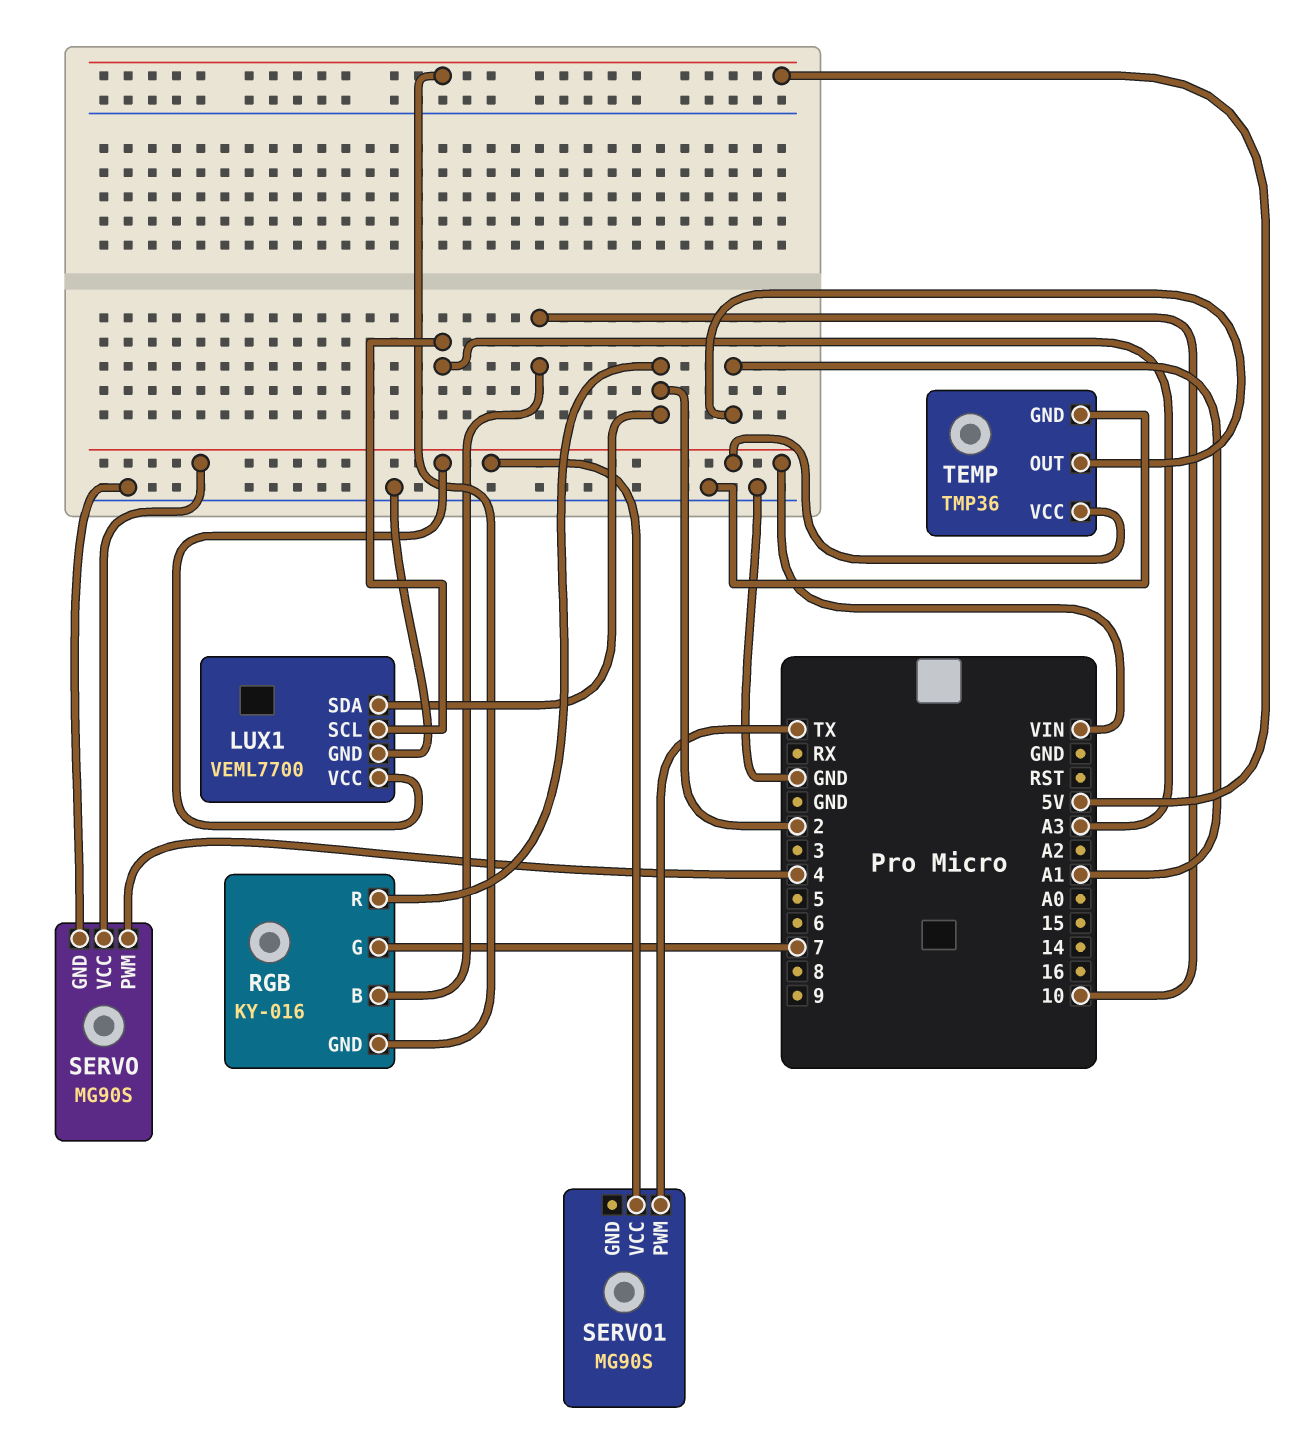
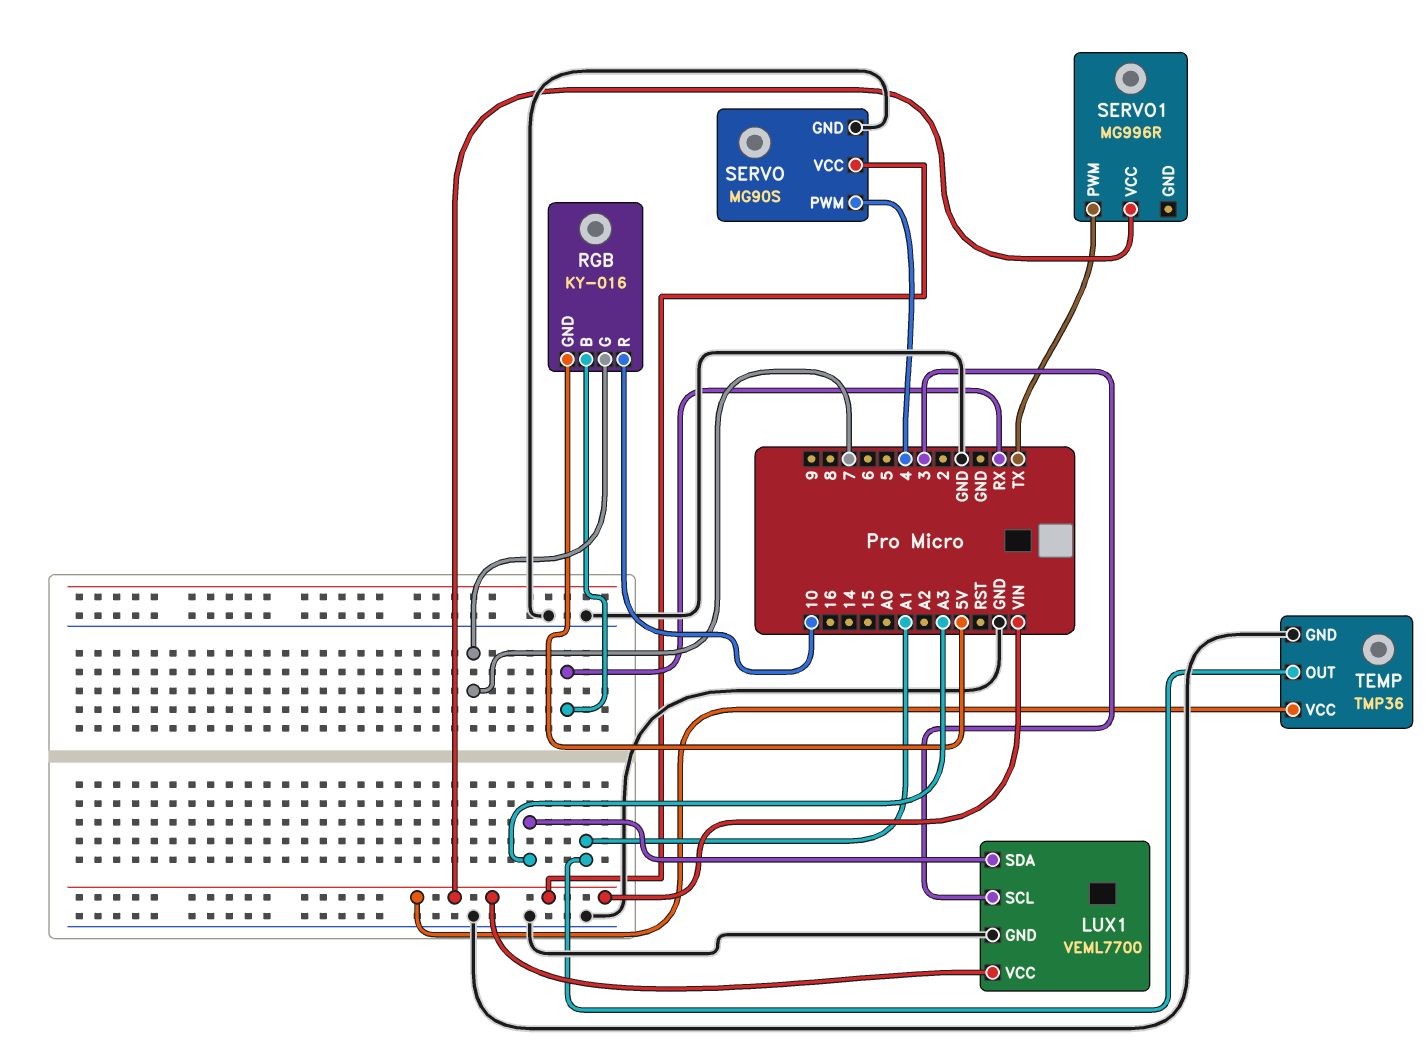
LUX1 pin SCL: A3 -> 3
LUX1 pin SDA: 2 -> A3
RGB pin B: 10 -> RX
RGB pin R: 2 -> 10
SERVO1: MG90S -> MG996R

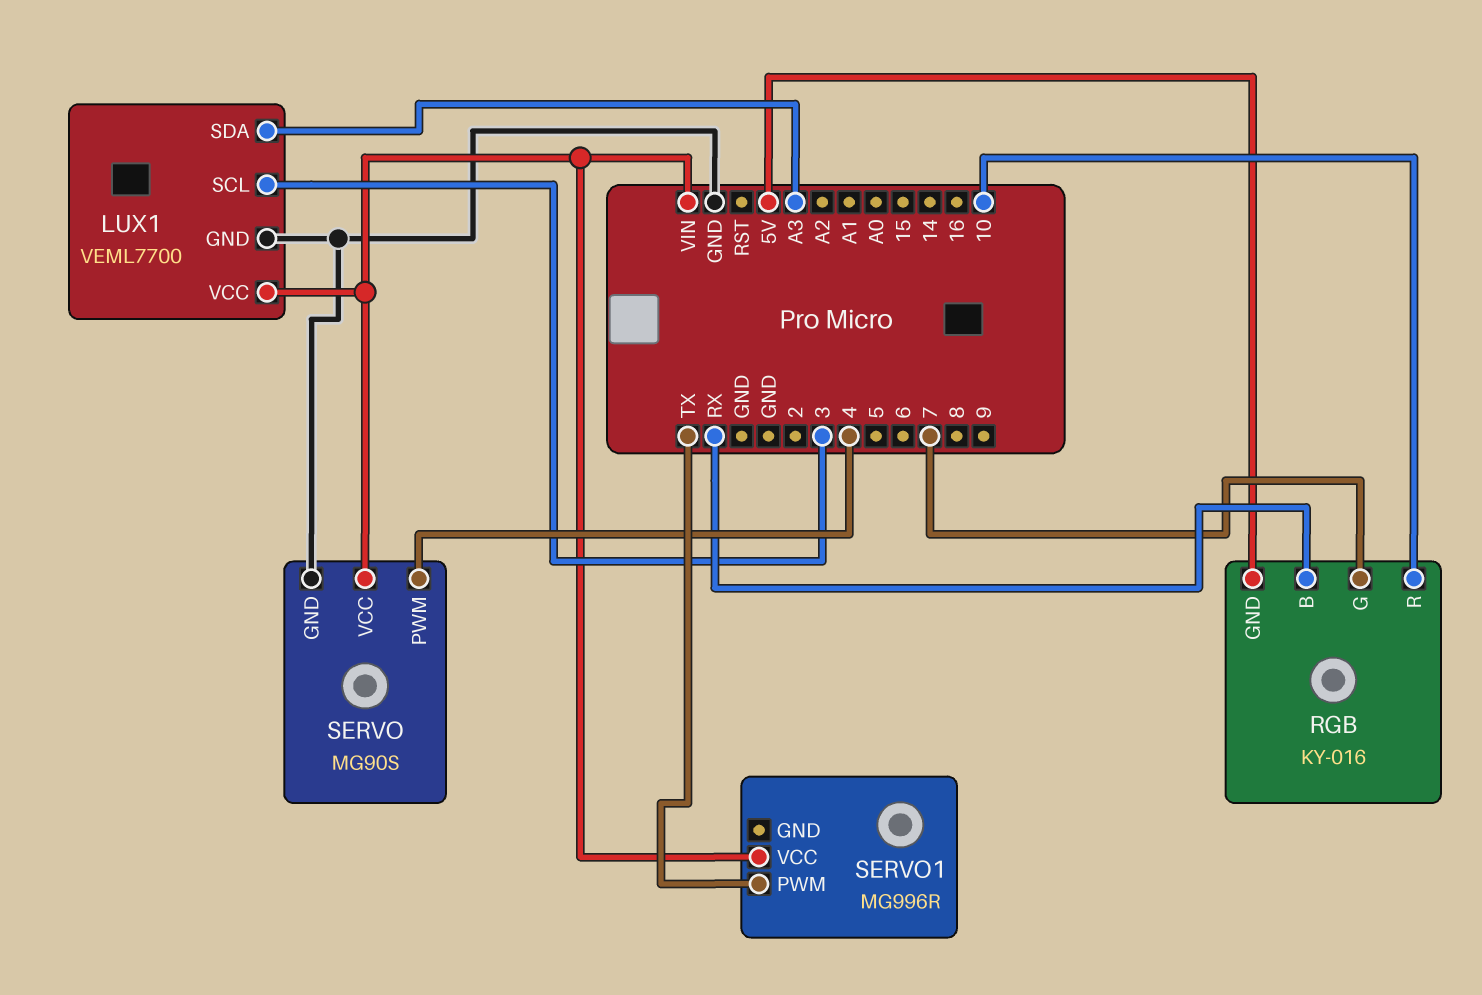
TEMP: TMP36 -> none
TEMP pin GND: GND -> none
TEMP pin OUT: A1 -> none
TEMP pin VCC: VIN -> none

